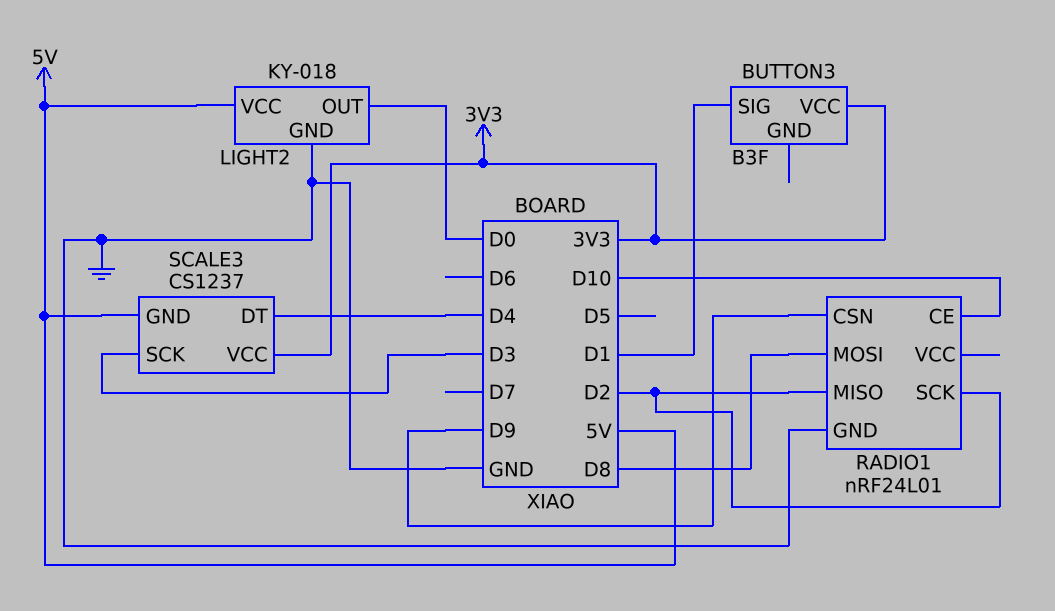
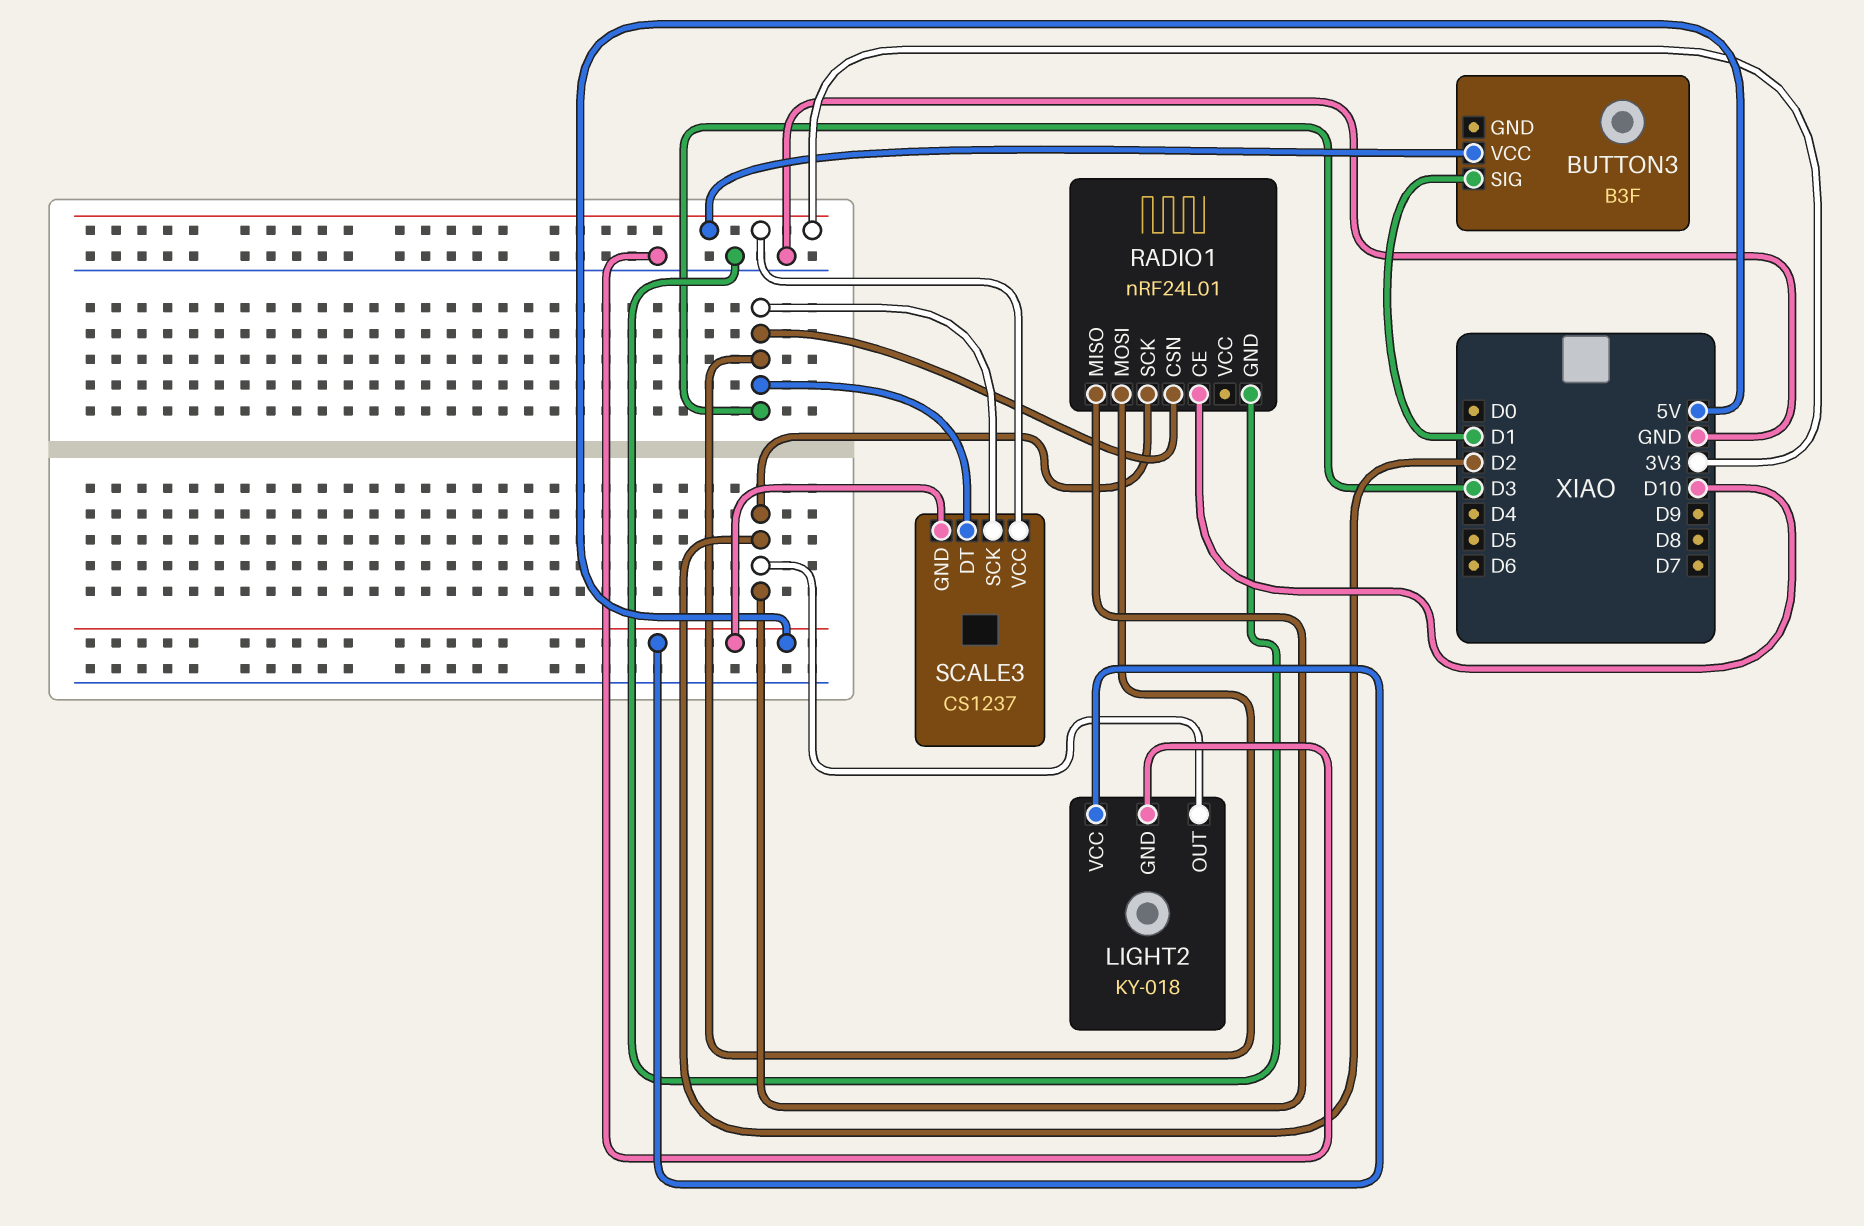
LIGHT2 pin OUT: D0 -> D2
RADIO1 pin CSN: D9 -> D3
RADIO1 pin MOSI: D8 -> D3
SCALE3 pin DT: D4 -> D3

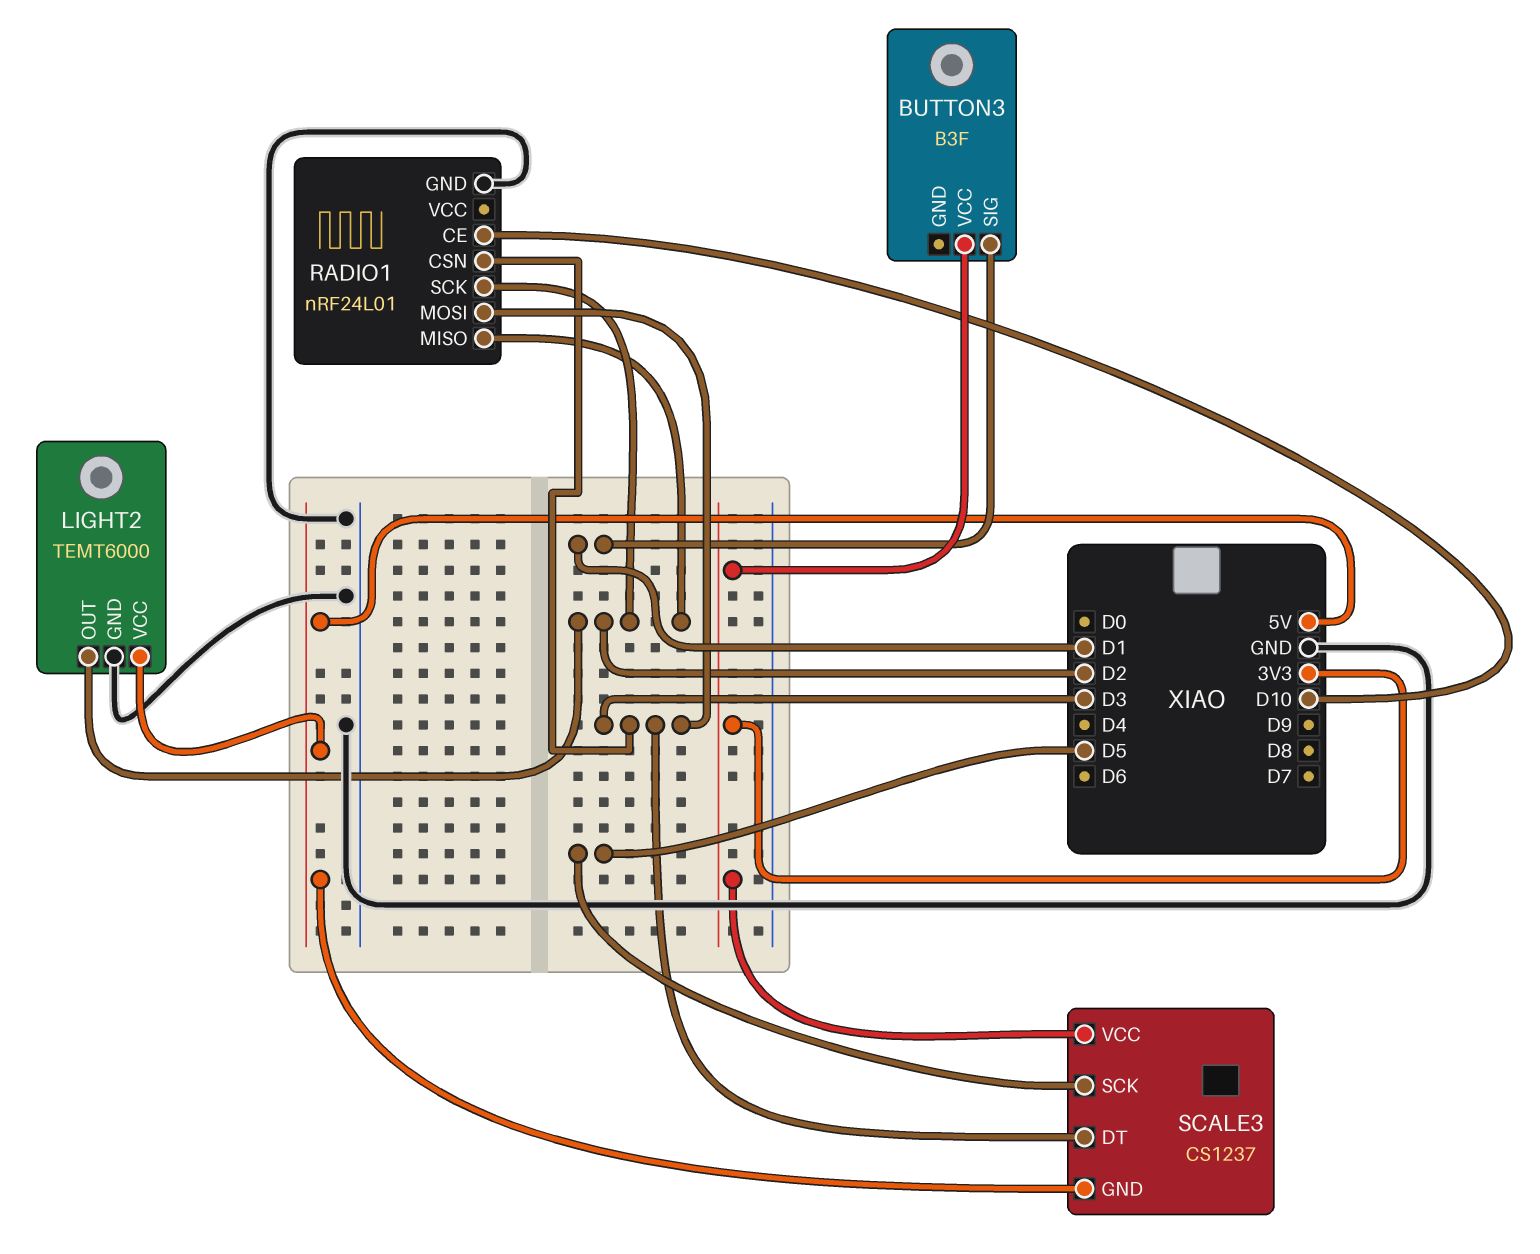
LIGHT2: KY-018 -> TEMT6000
SCALE3 pin SCK: D3 -> D5

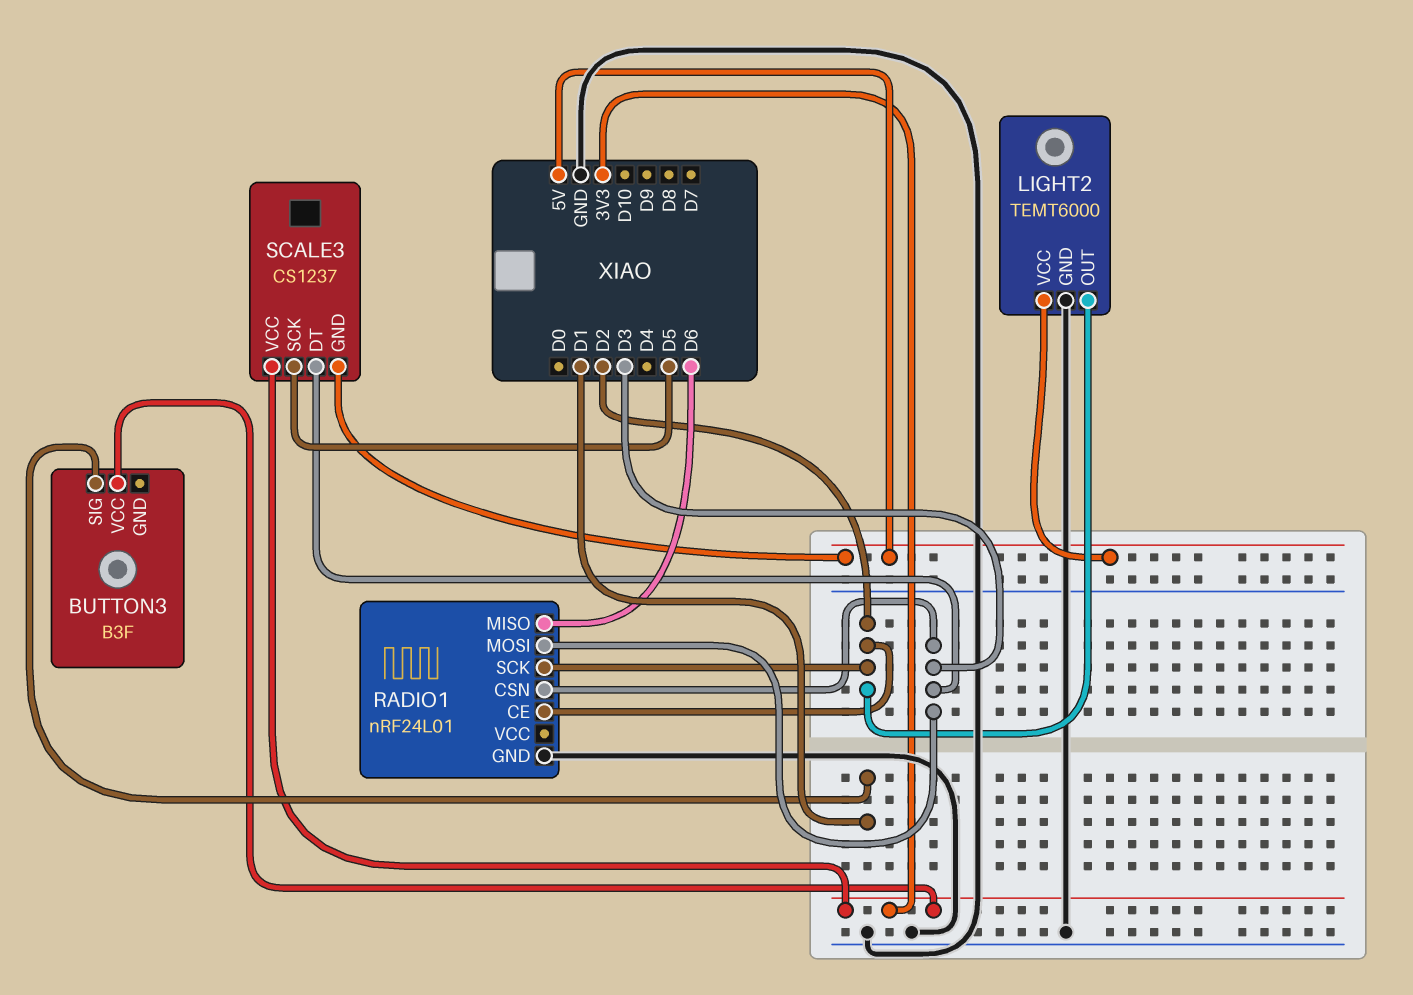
RADIO1 pin CE: D10 -> D2
RADIO1 pin MISO: D2 -> D6

